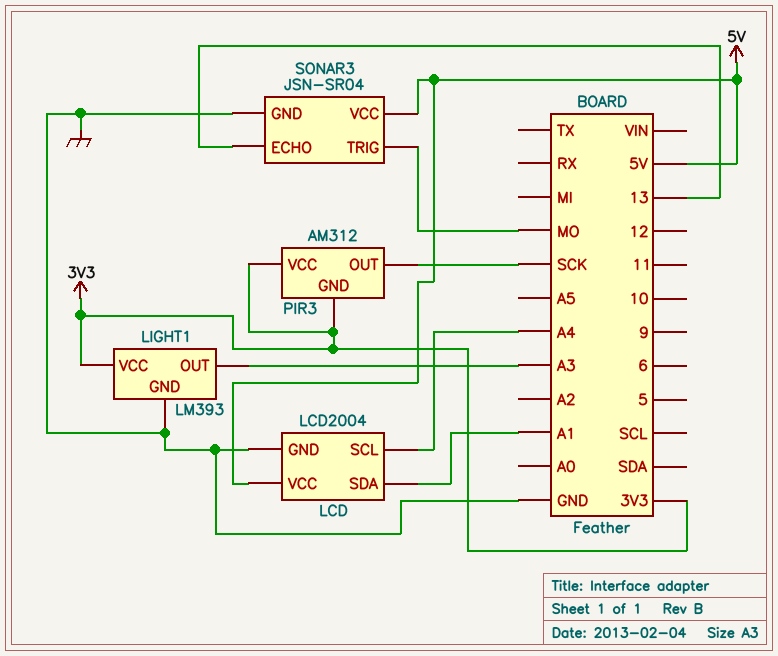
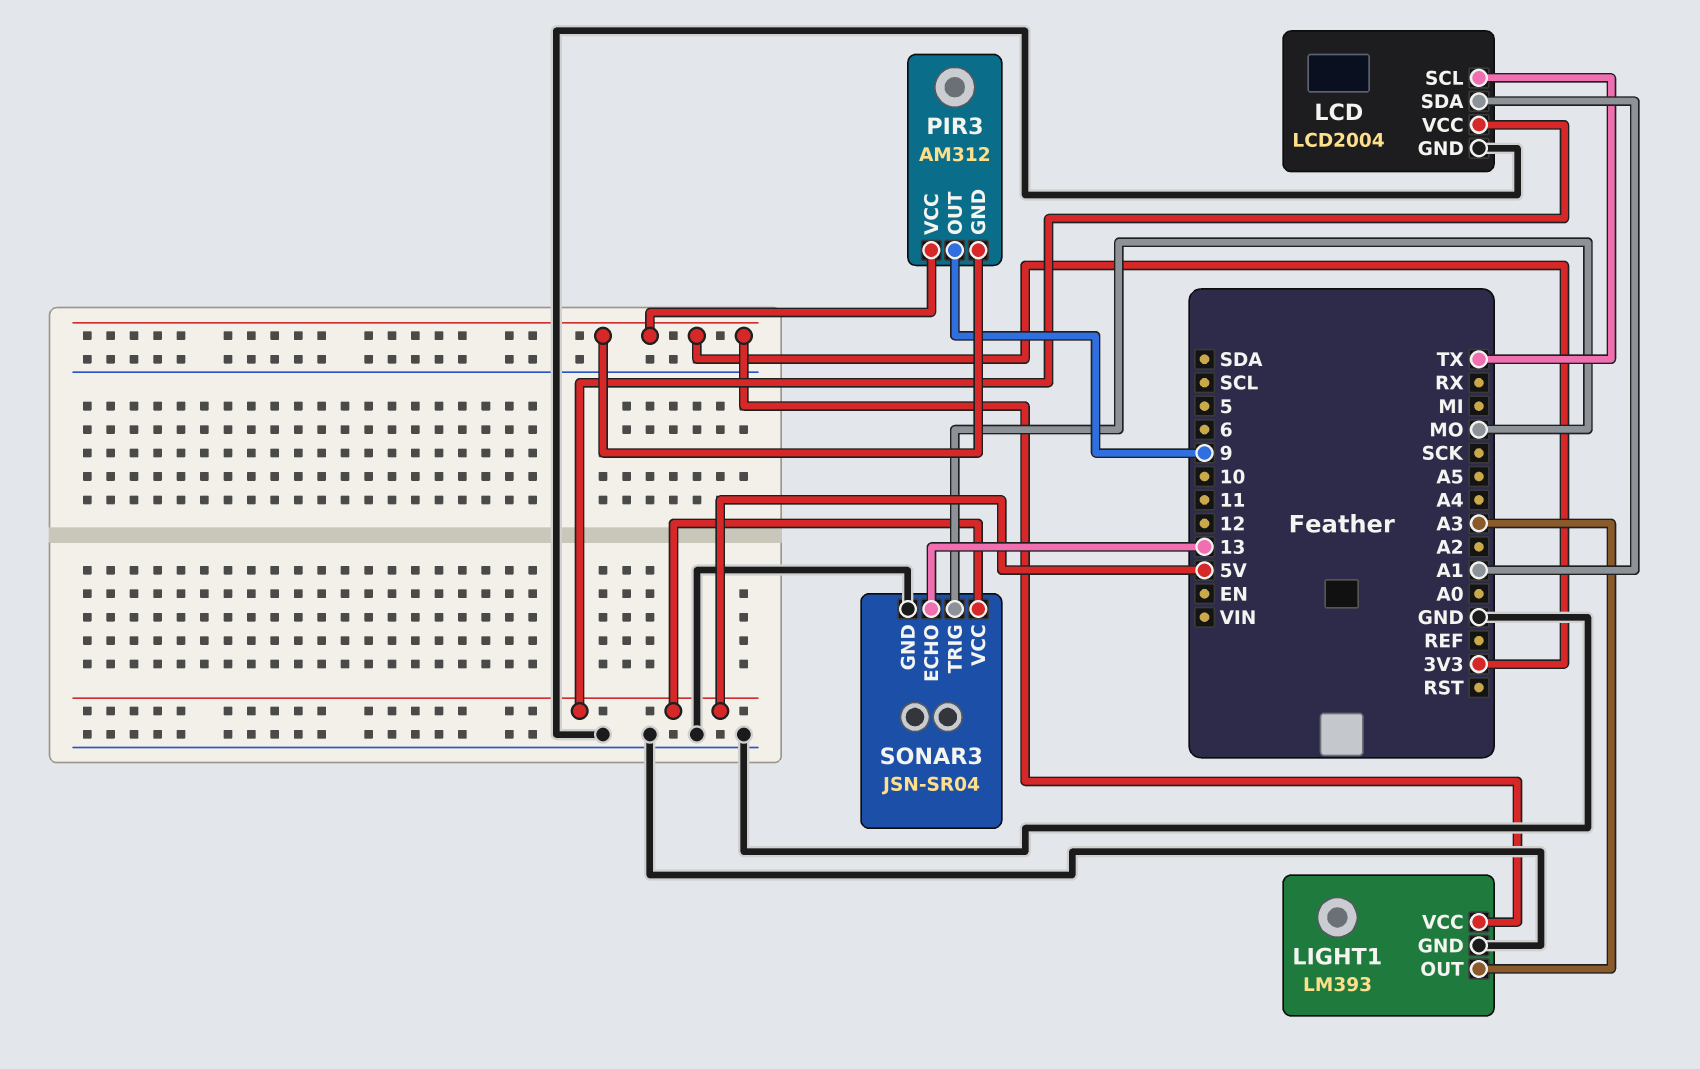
LCD pin SCL: A4 -> TX
PIR3 pin OUT: SCK -> 9

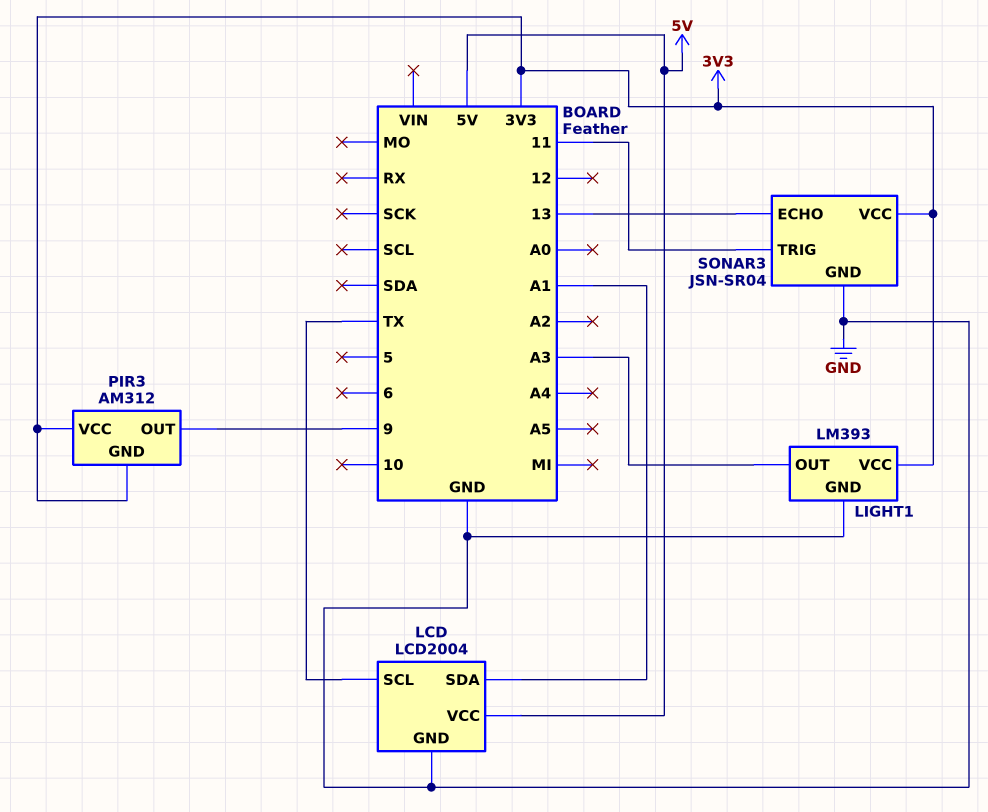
SONAR3 pin TRIG: MO -> 11
SONAR3 pin VCC: 5V -> 3V3

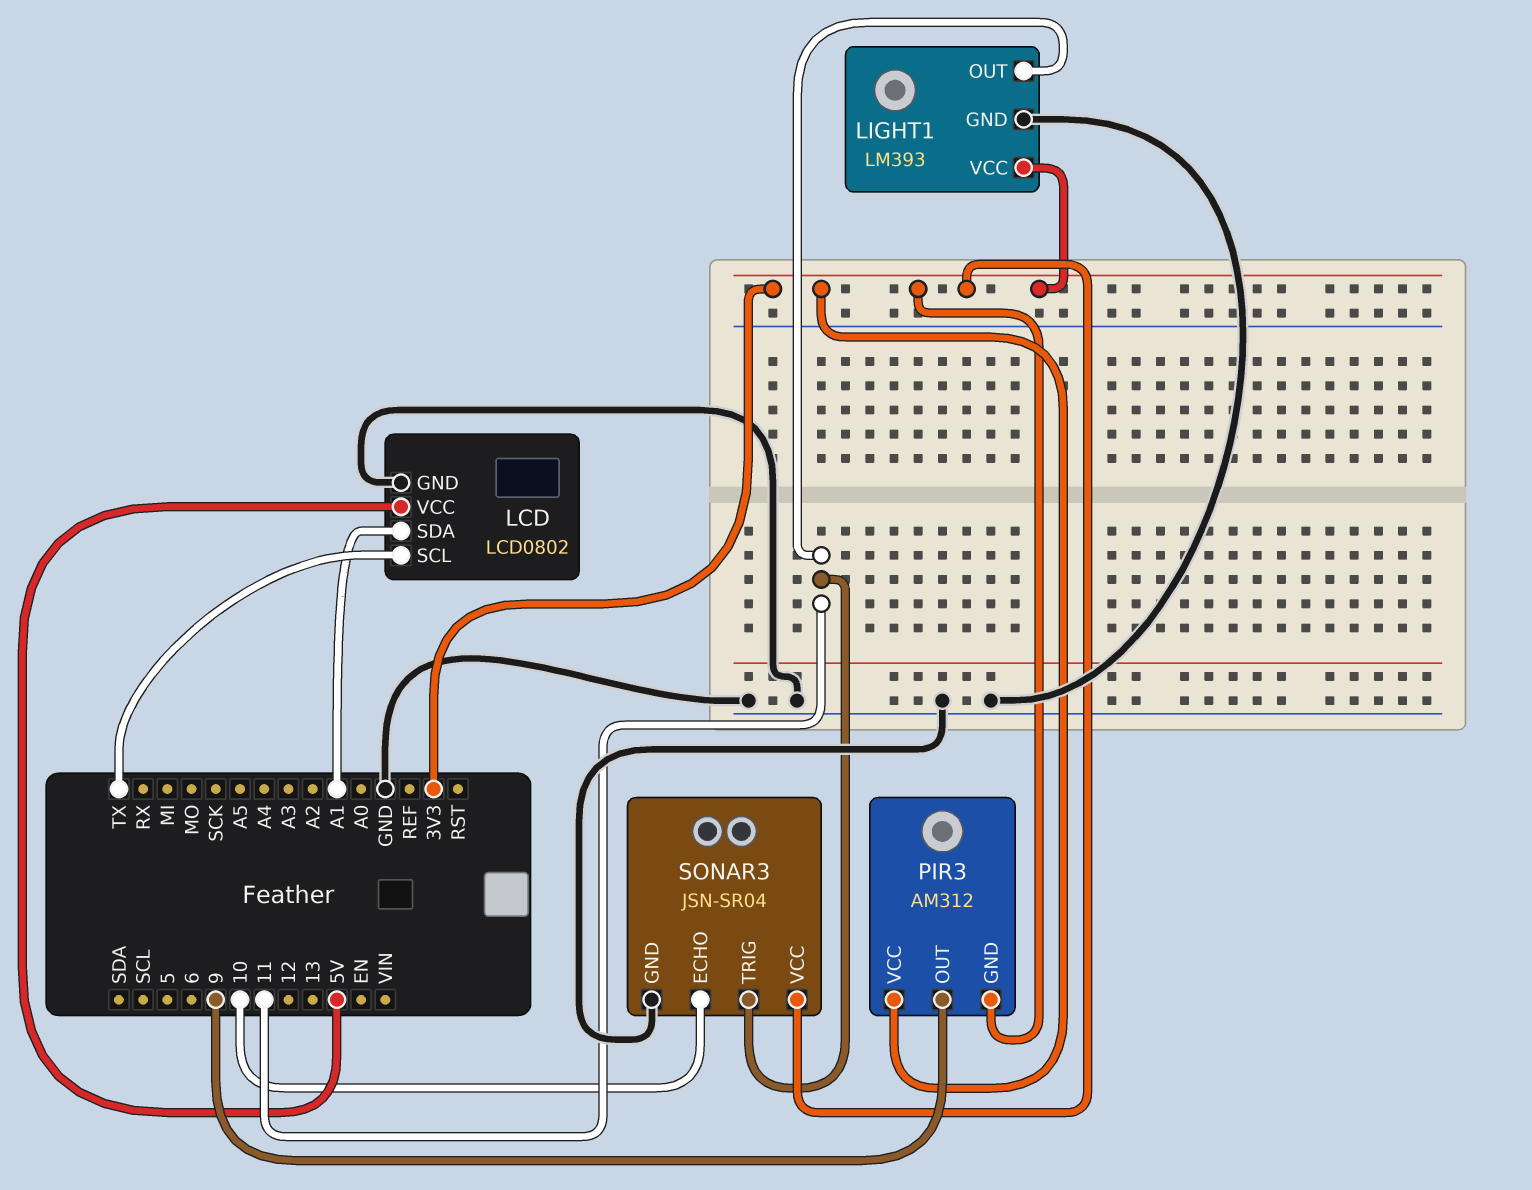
LCD: LCD2004 -> LCD0802
LIGHT1 pin OUT: A3 -> 11
SONAR3 pin ECHO: 13 -> 10

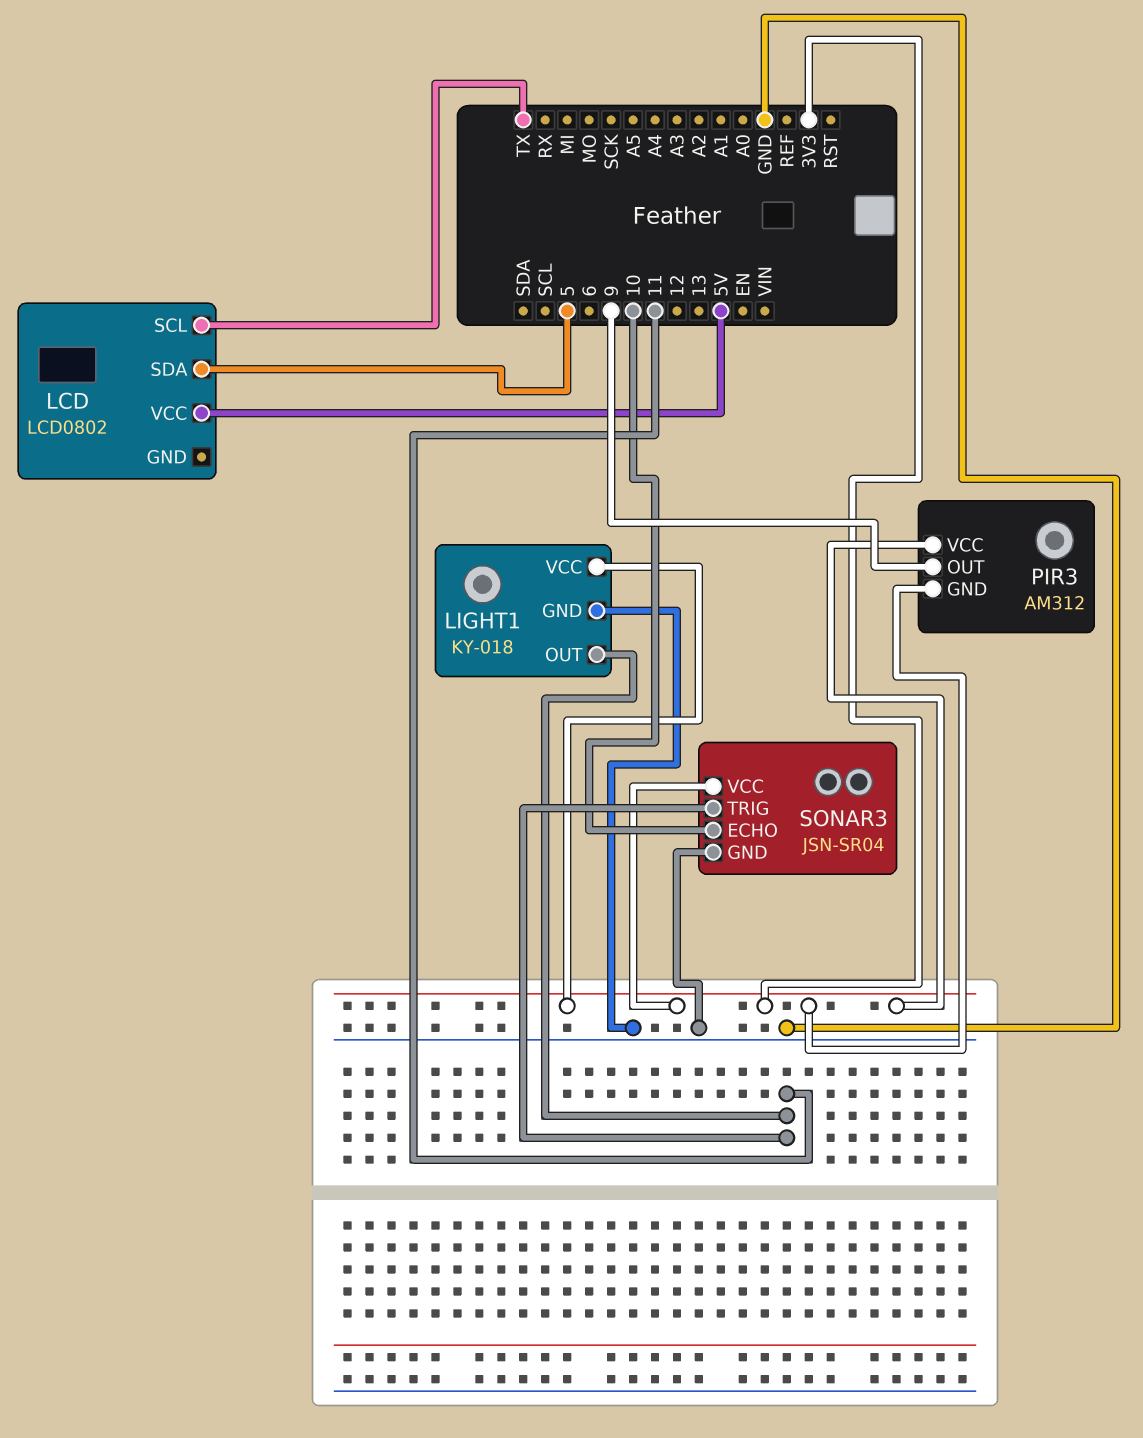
LCD pin GND: GND -> none
LCD pin SDA: A1 -> 5
LIGHT1: LM393 -> KY-018

